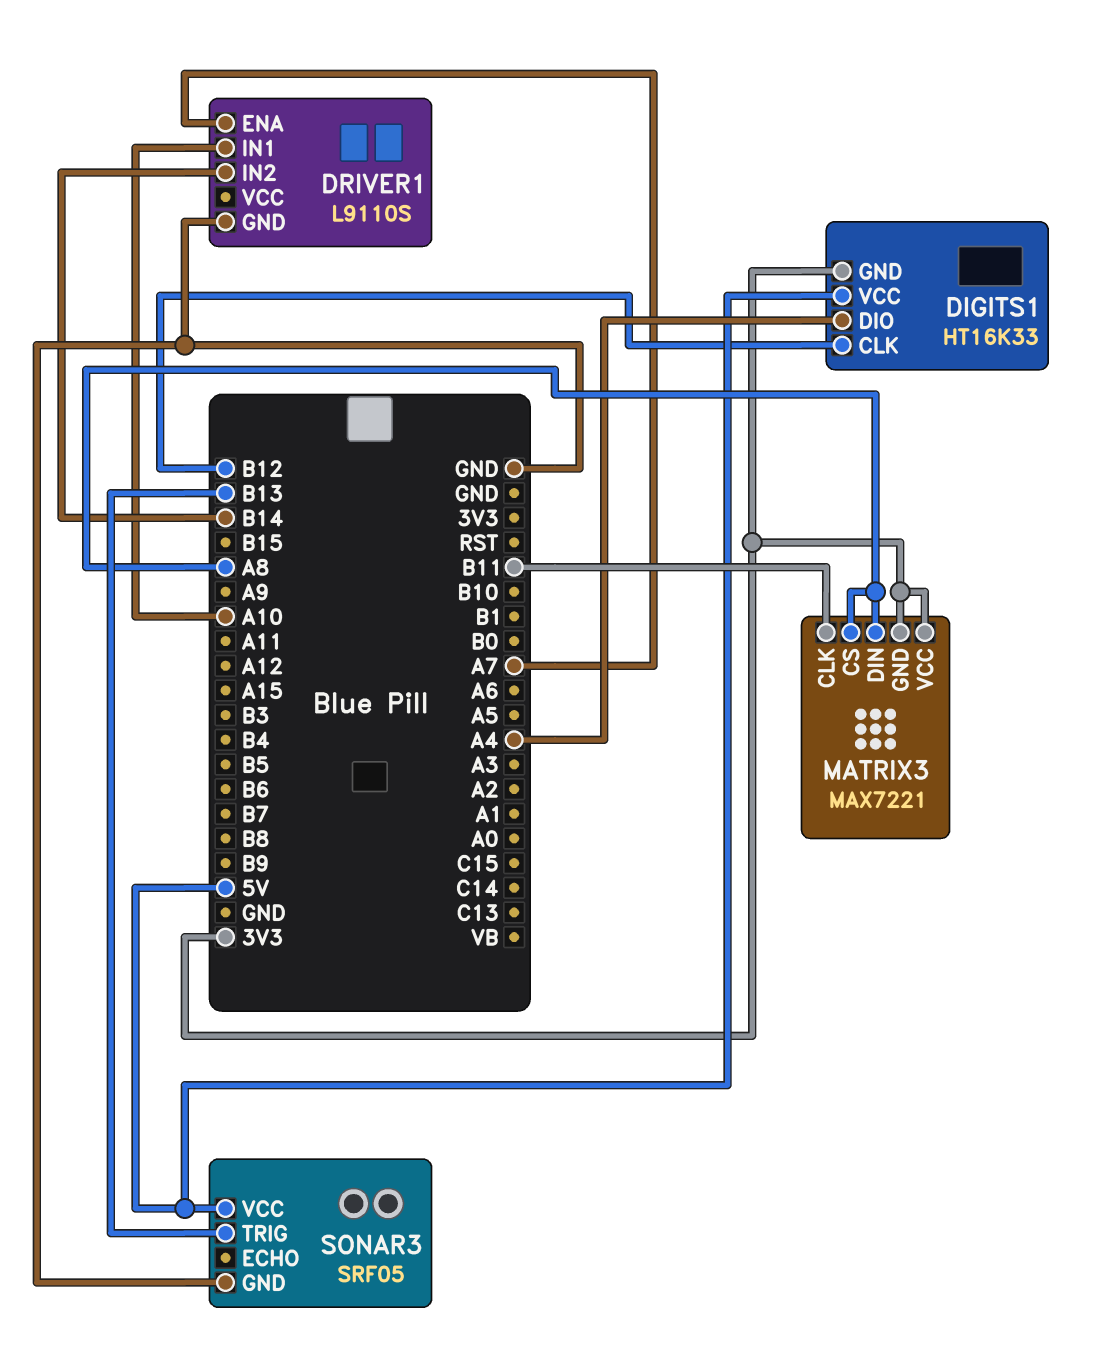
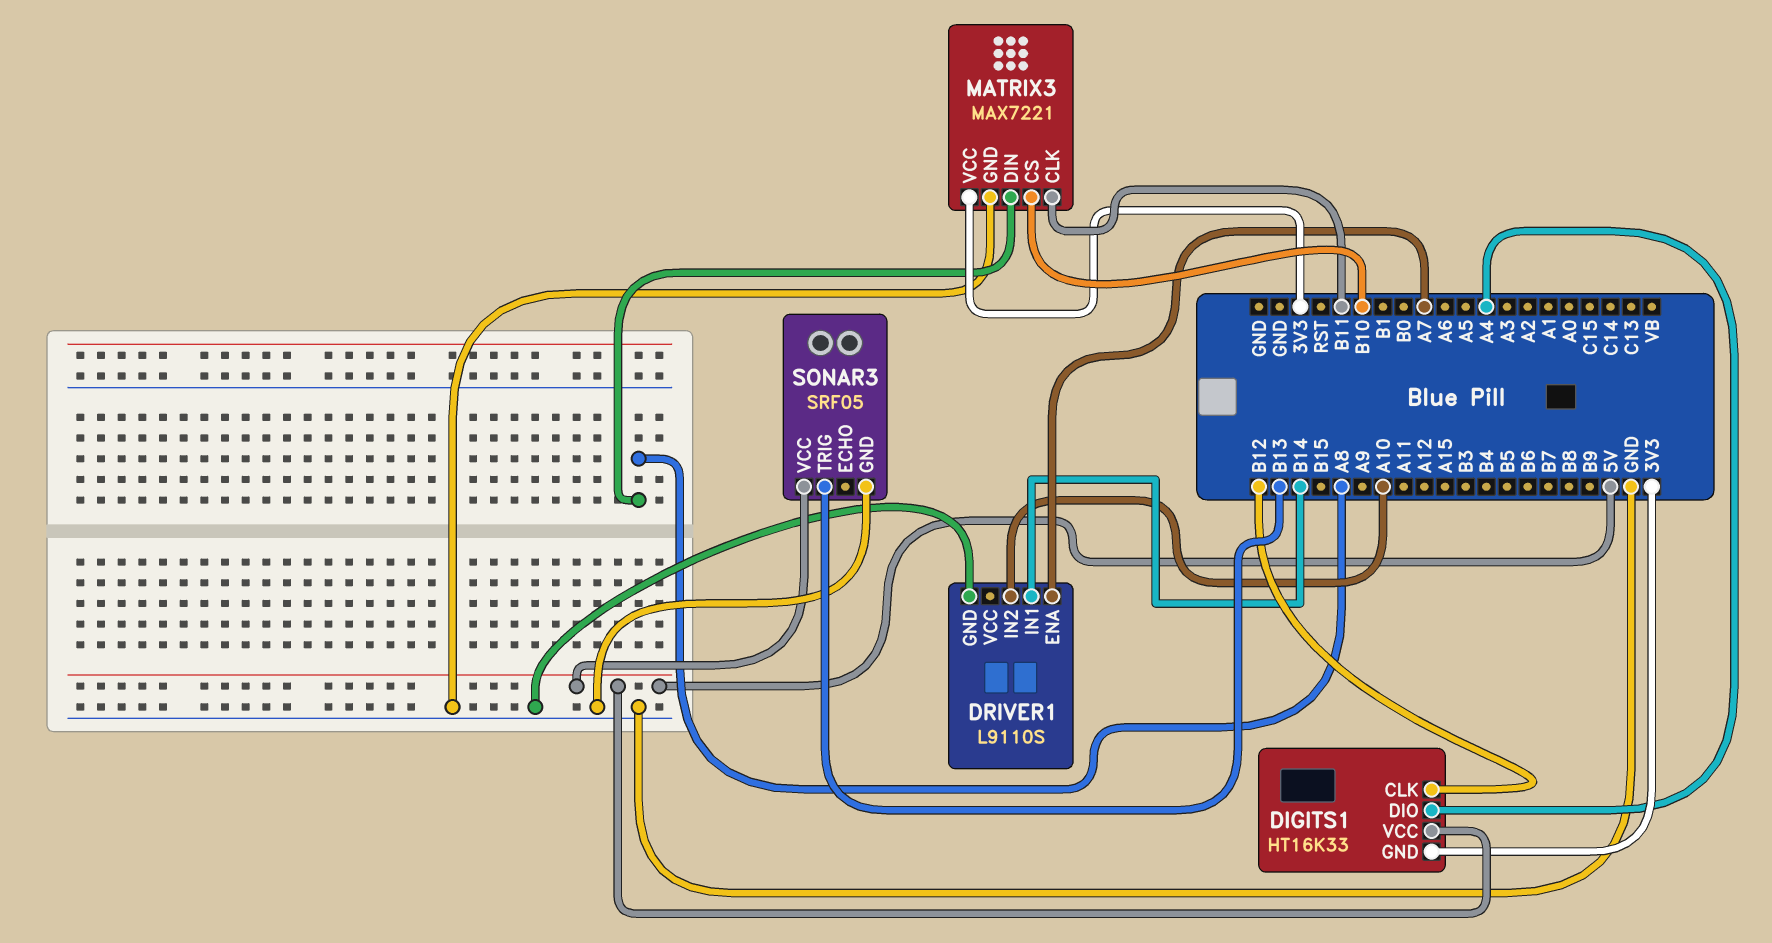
DRIVER1 pin IN1: A10 -> B14
DRIVER1 pin IN2: B14 -> A10
MATRIX3 pin CS: A8 -> B10
MATRIX3 pin GND: 3V3 -> GND

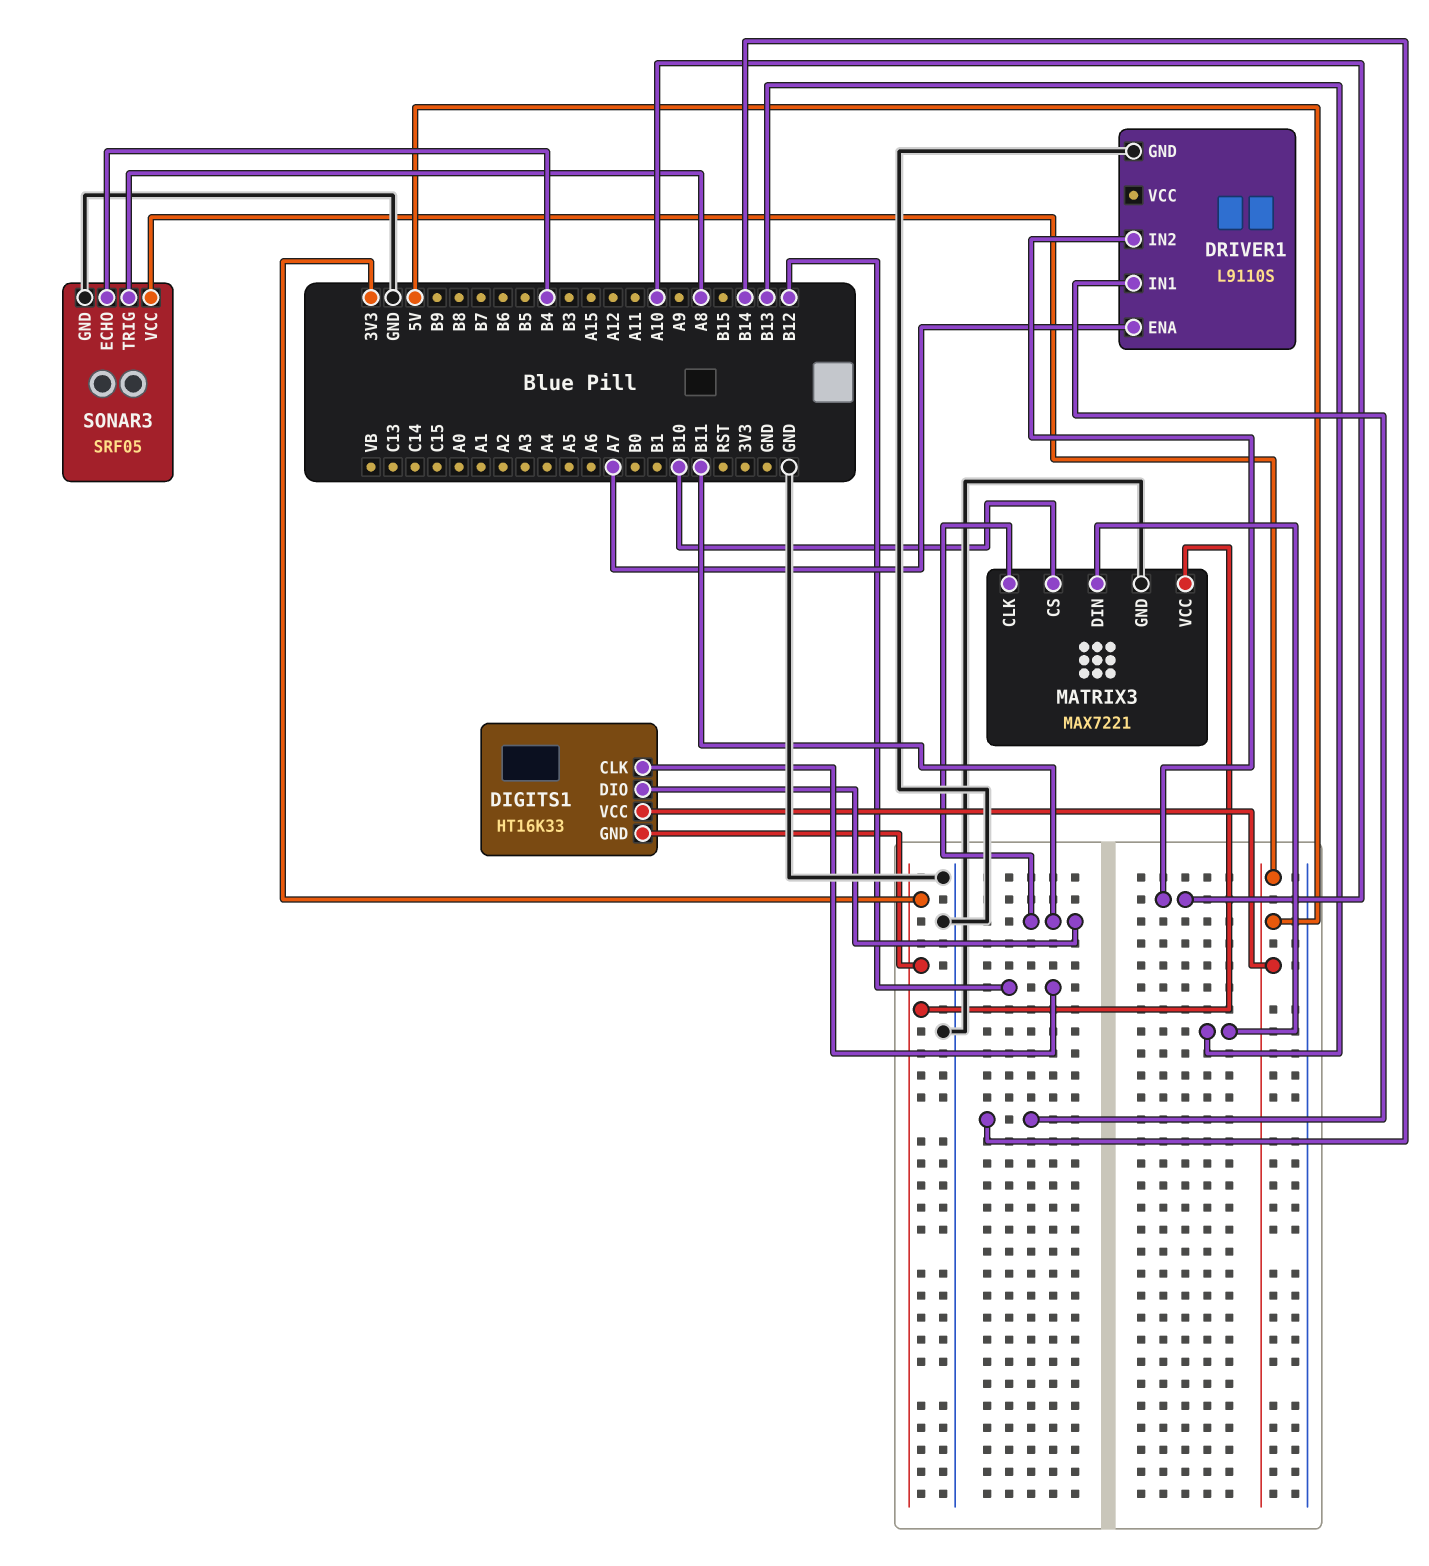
DIGITS1 pin DIO: A4 -> B11
MATRIX3 pin DIN: A8 -> B13
SONAR3 pin ECHO: none -> B4
SONAR3 pin TRIG: B13 -> A8

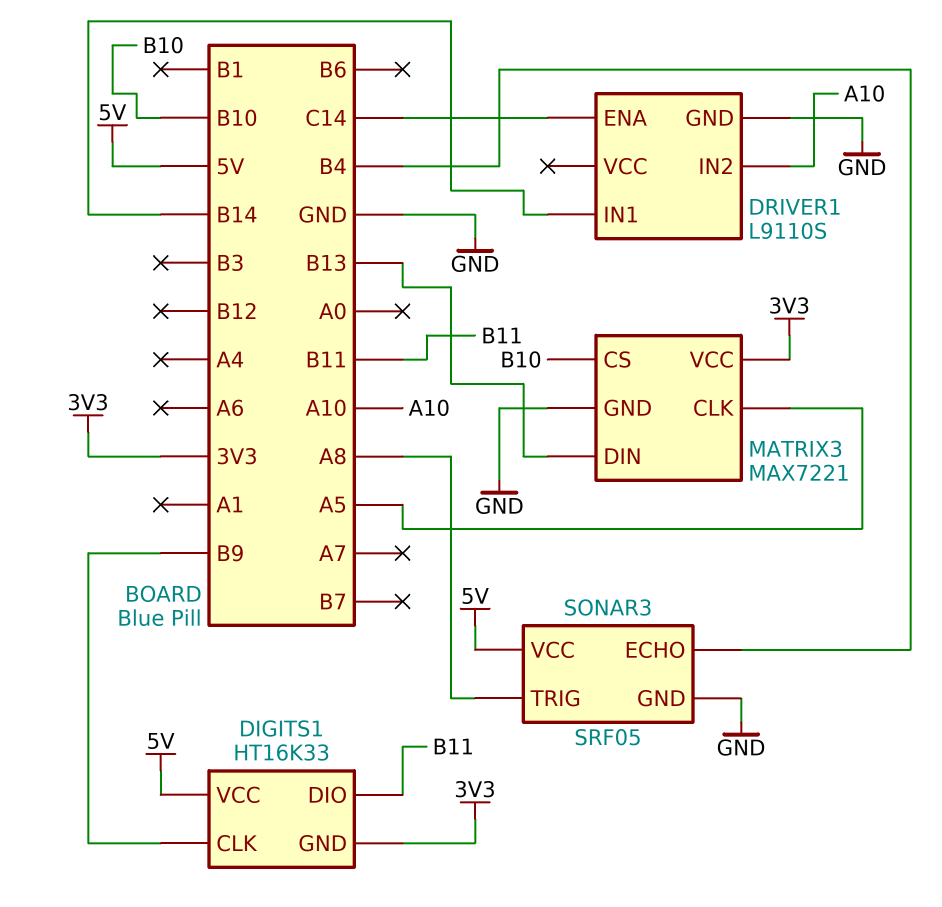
DIGITS1 pin CLK: B12 -> B9
DRIVER1 pin ENA: A7 -> C14
MATRIX3 pin CLK: B11 -> A5

